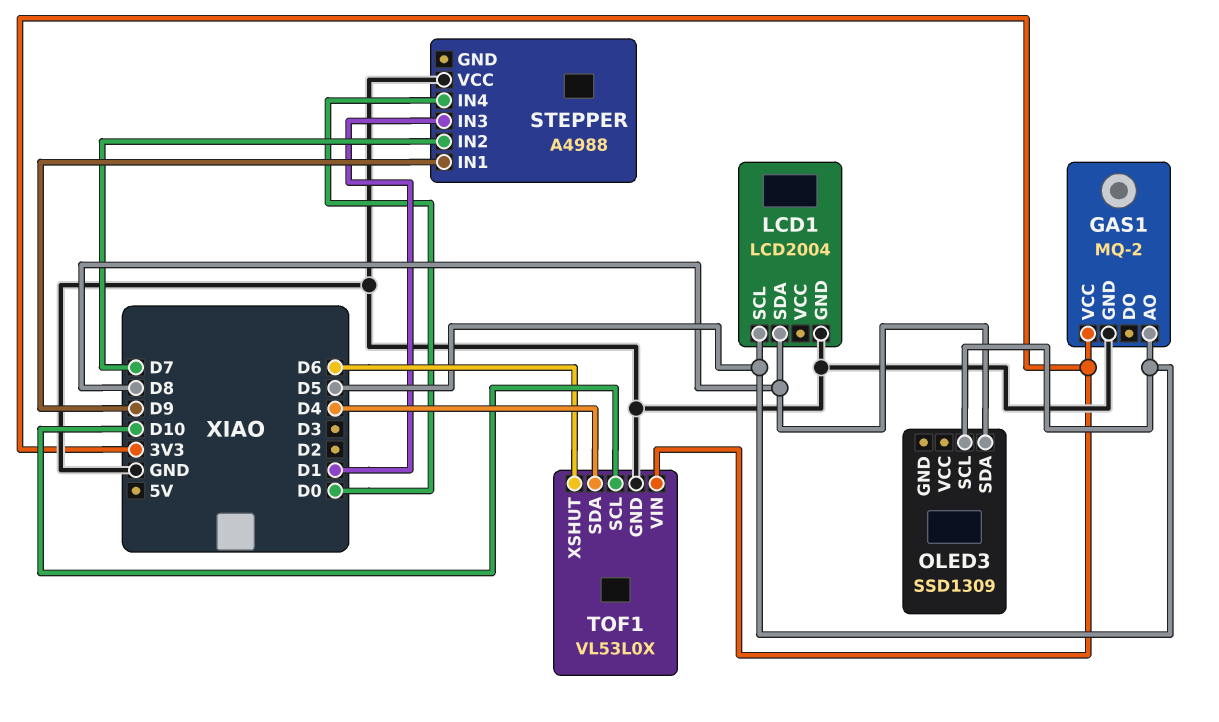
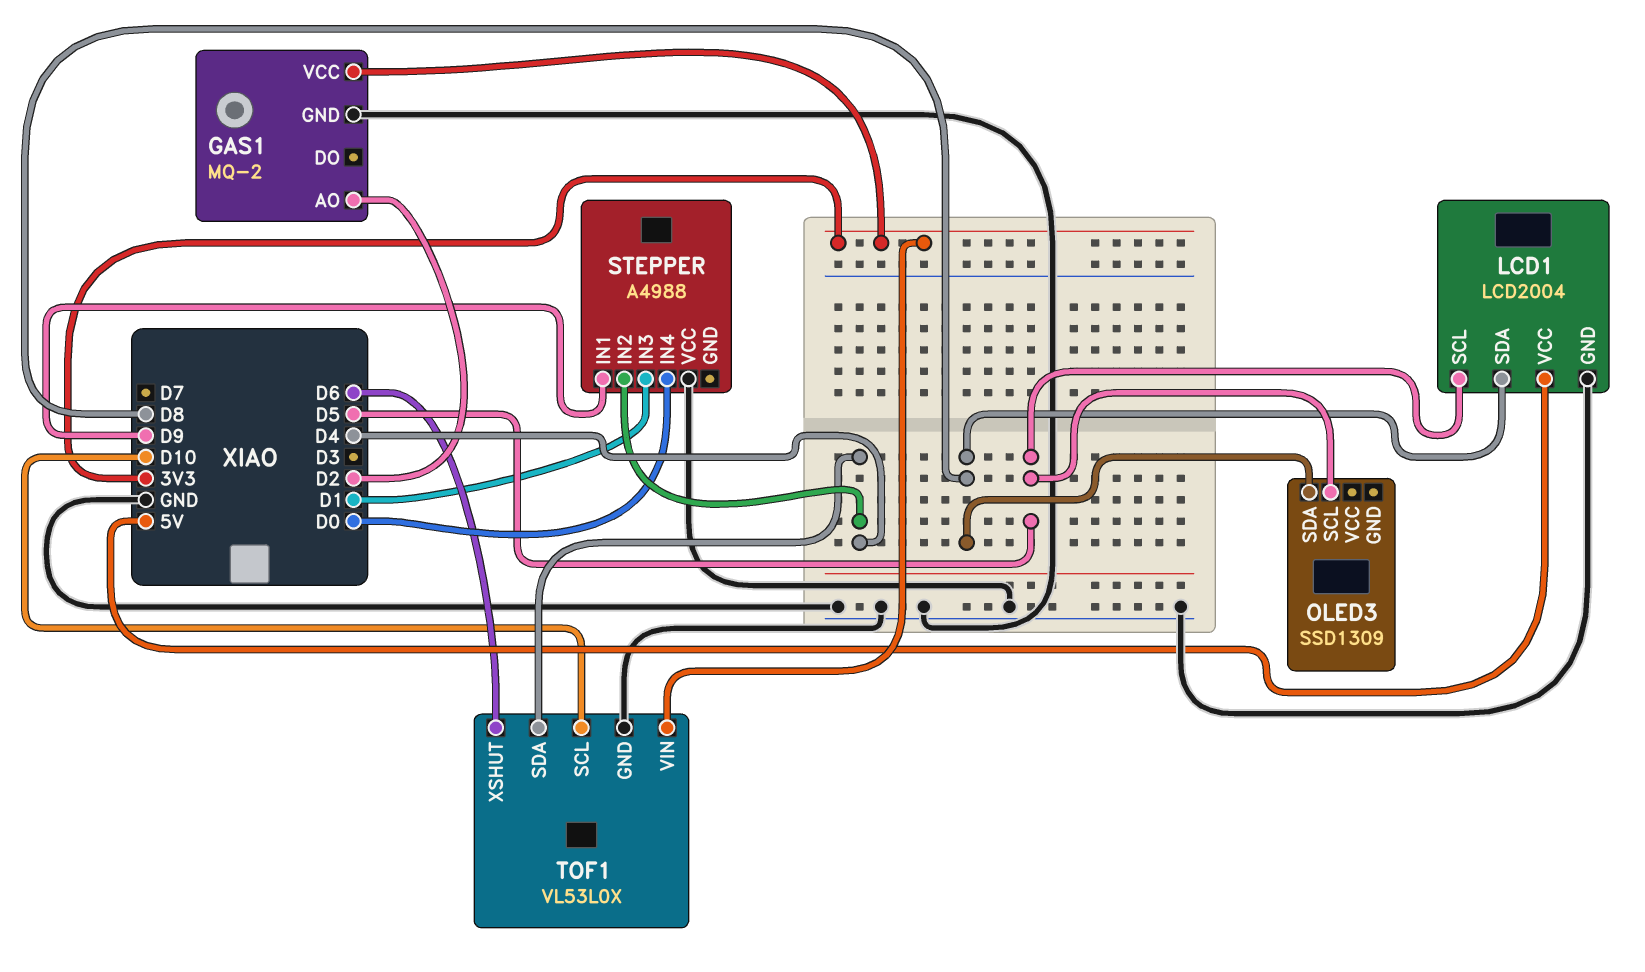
GAS1 pin AO: D5 -> D2
LCD1 pin VCC: none -> 5V
STEPPER pin IN2: D7 -> D4

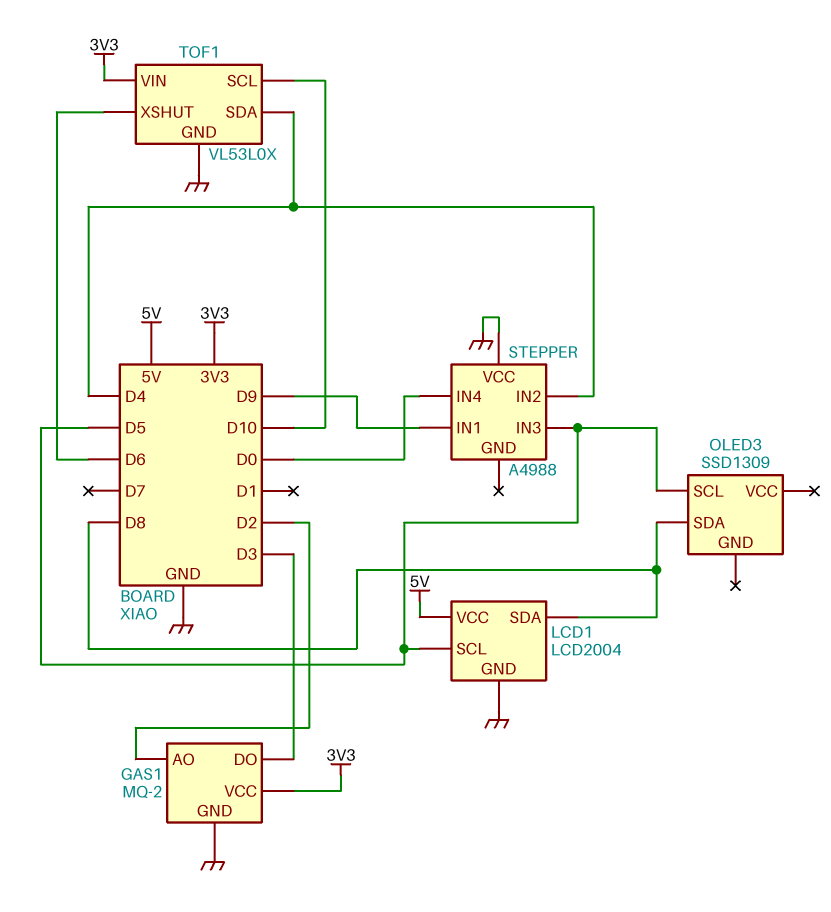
GAS1 pin DO: none -> D3
STEPPER pin IN3: D1 -> D5

